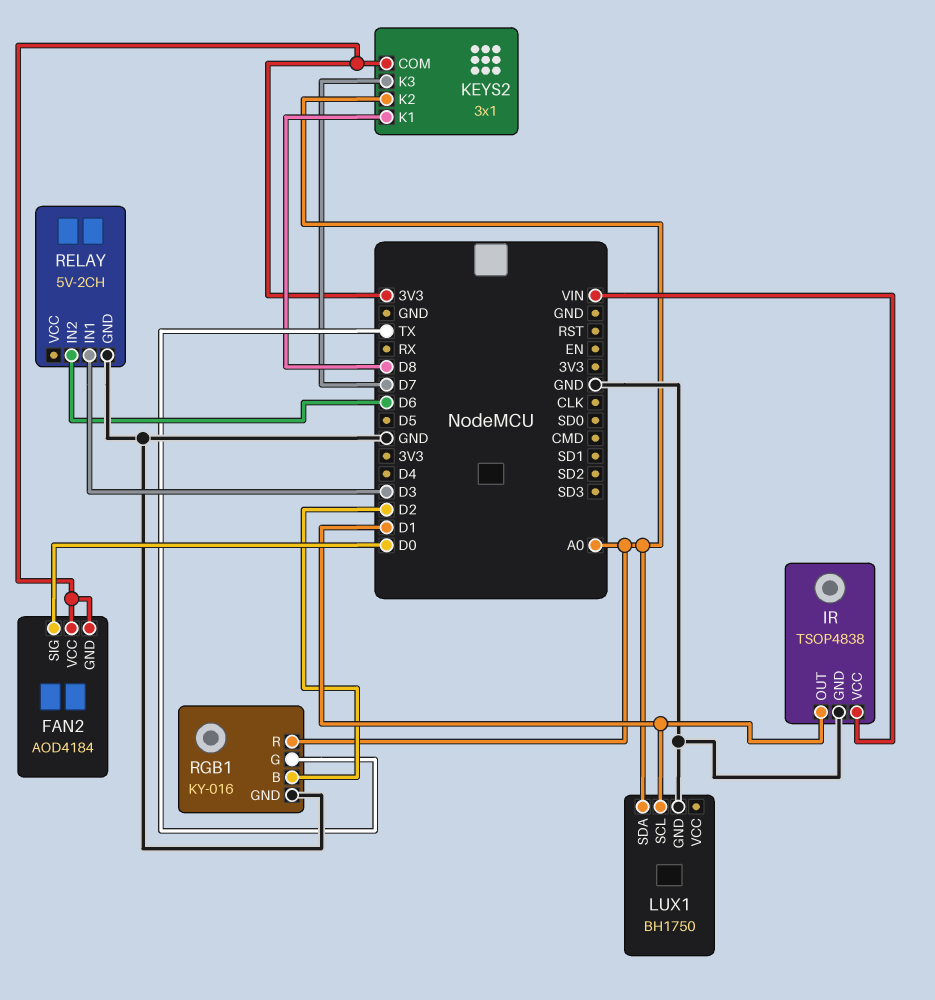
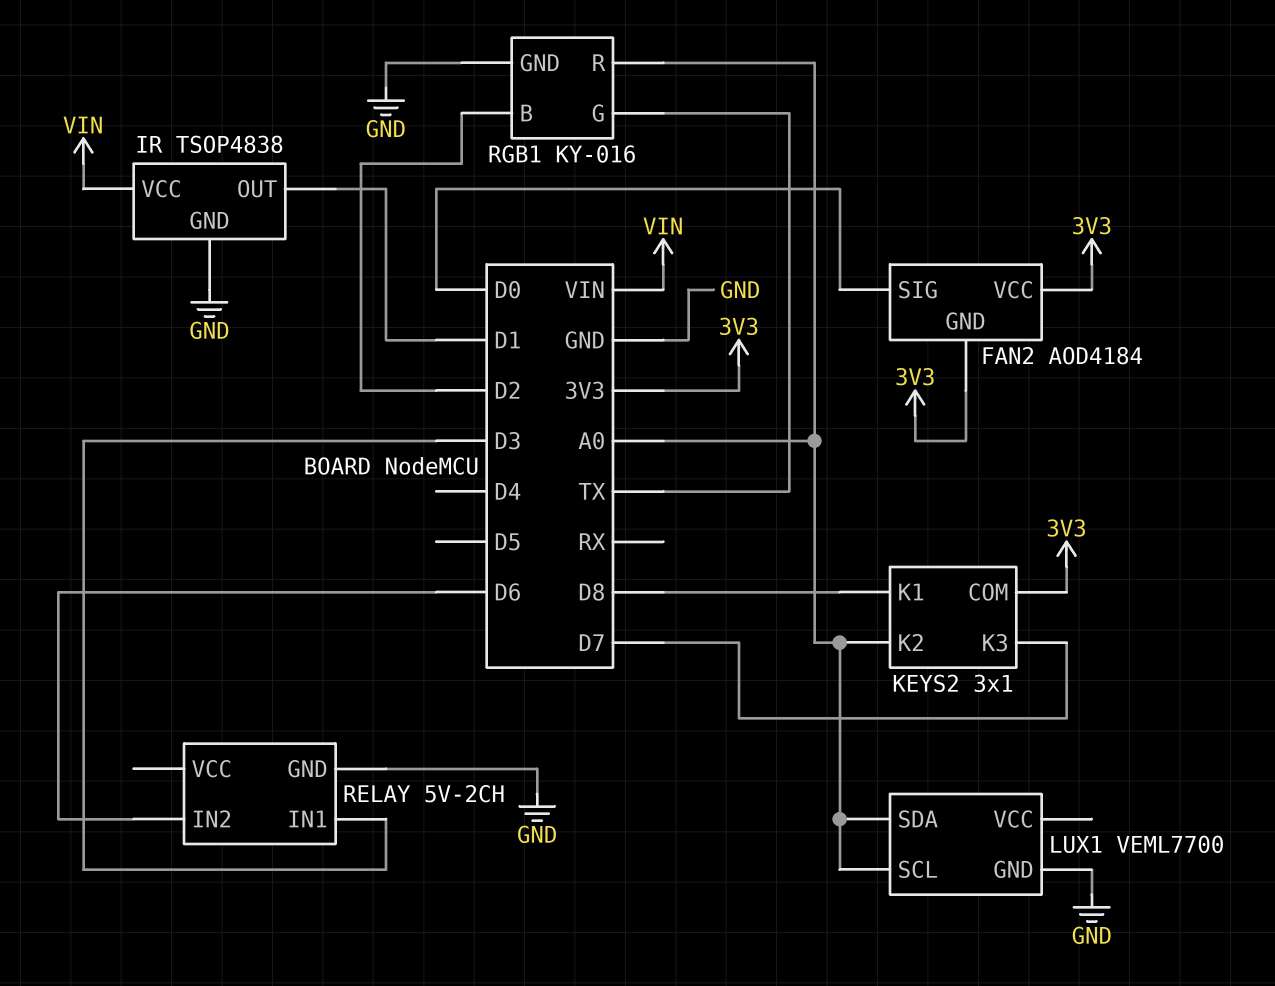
LUX1: BH1750 -> VEML7700
LUX1 pin SCL: D1 -> A0

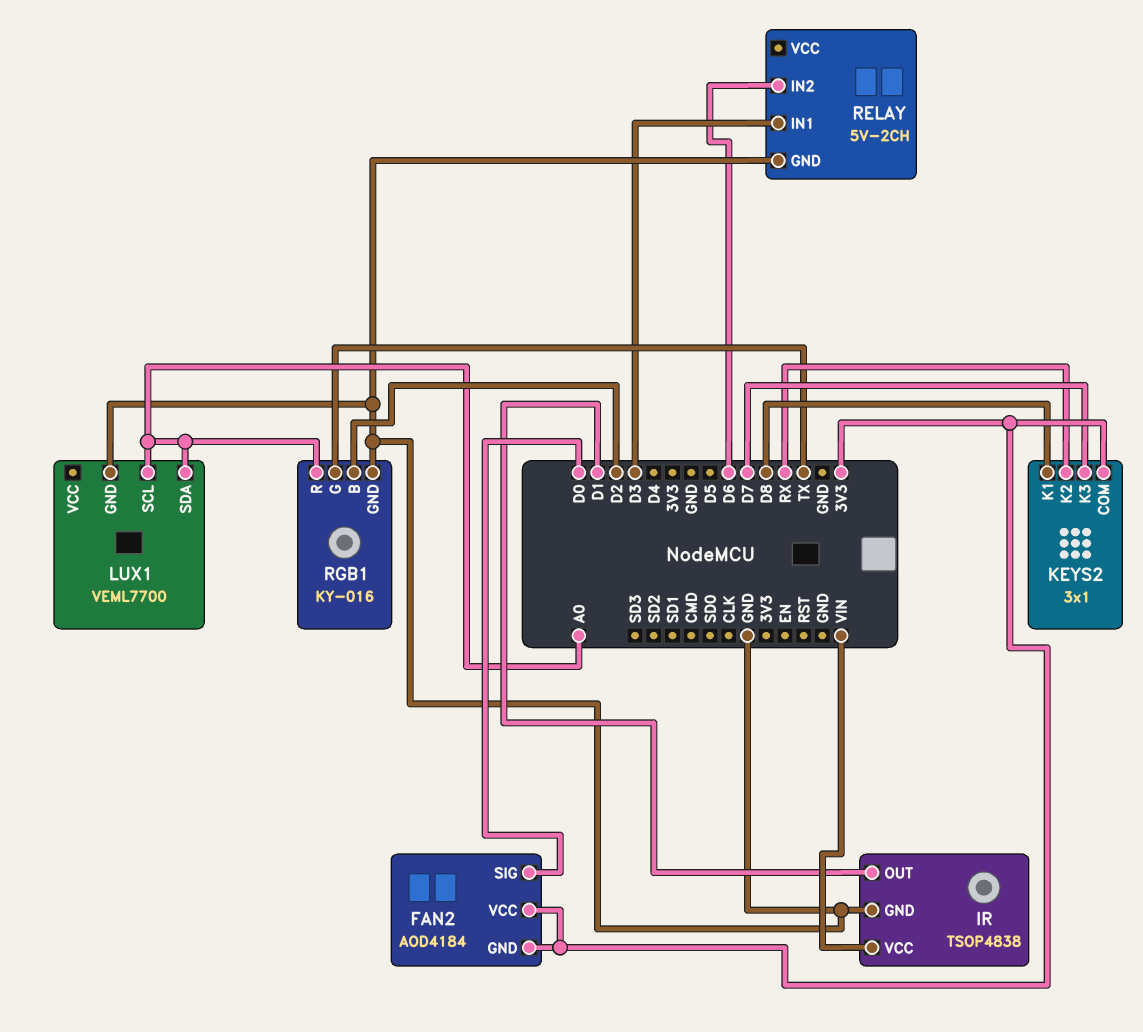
KEYS2 pin K2: A0 -> RX

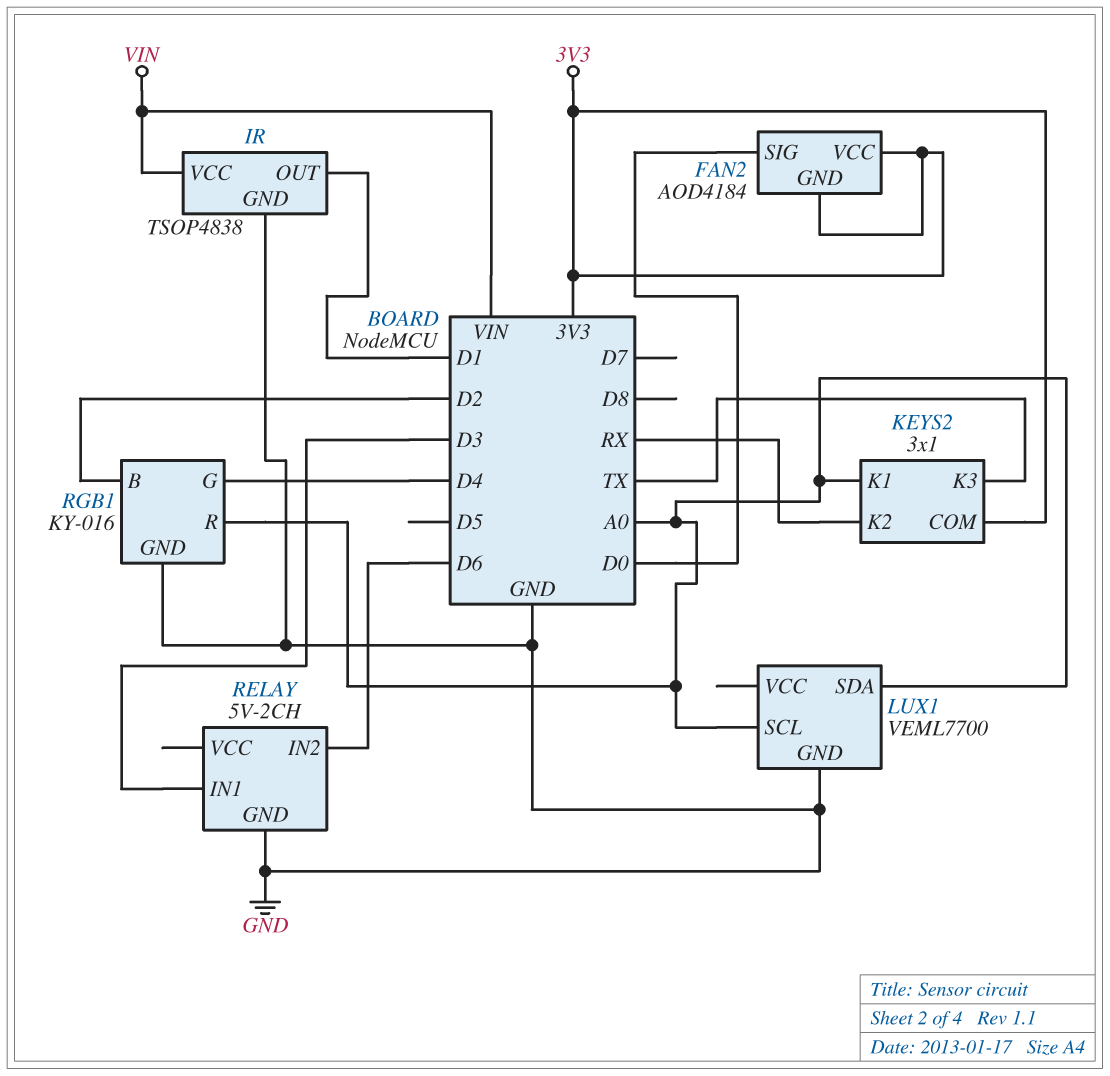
KEYS2 pin K1: D8 -> A0
KEYS2 pin K3: D7 -> TX
RGB1 pin G: TX -> D4

